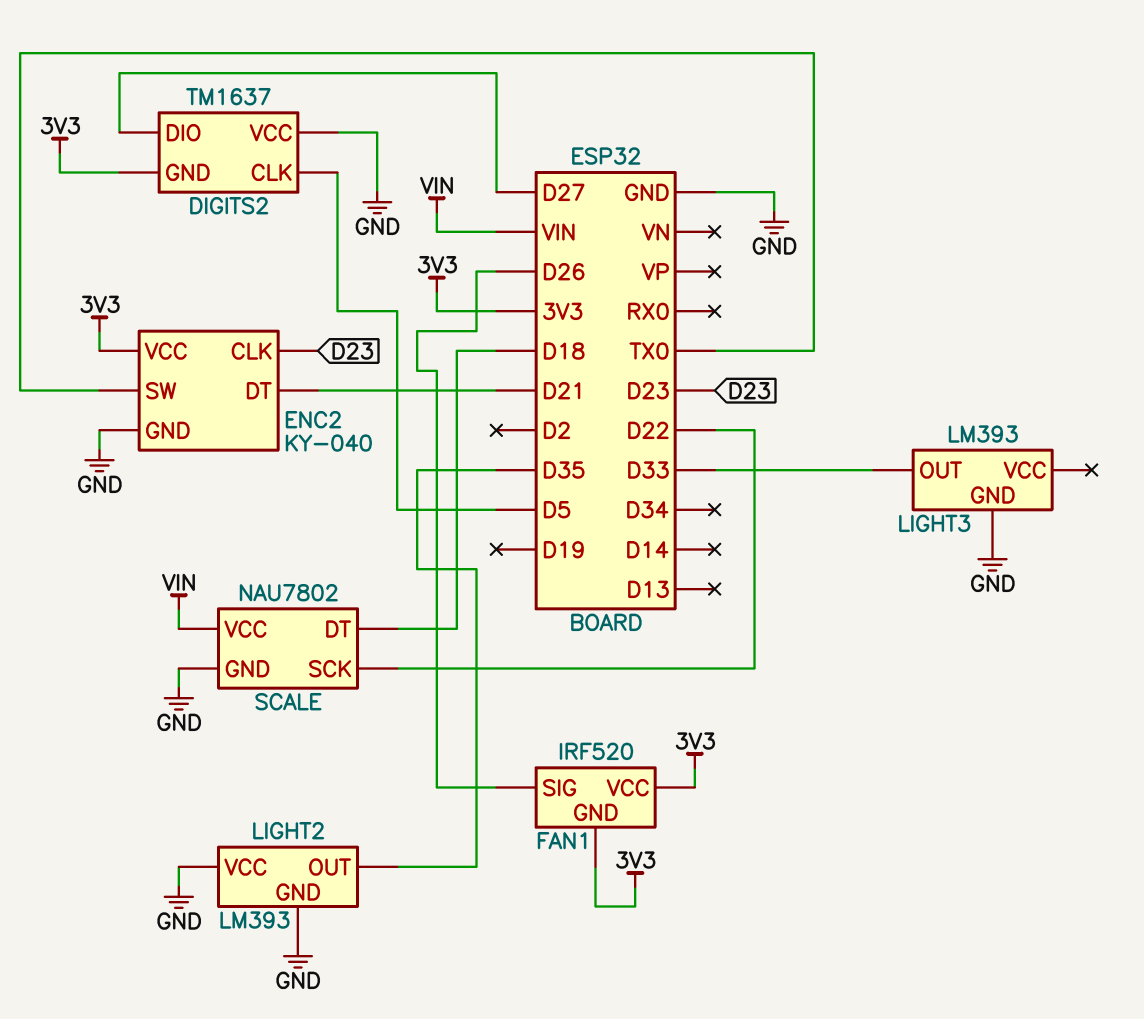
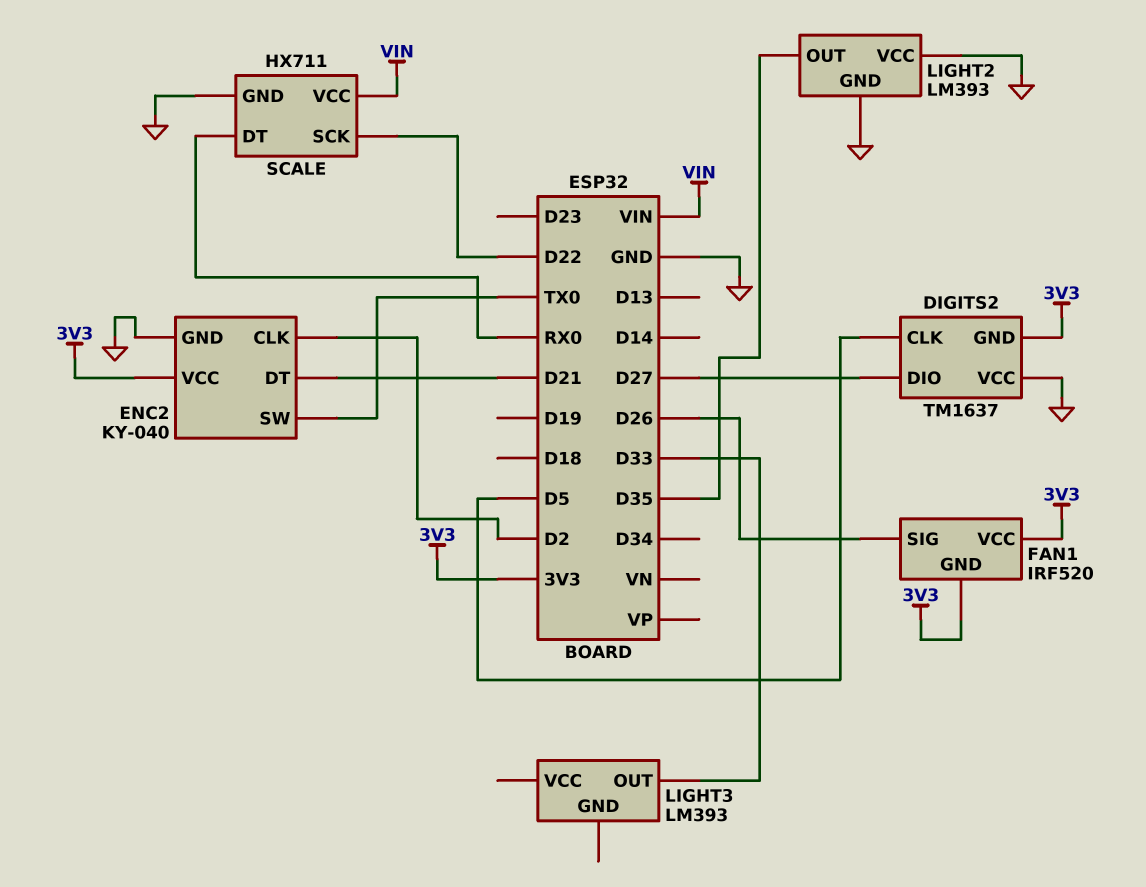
ENC2 pin CLK: D23 -> D2
LIGHT3 pin GND: GND -> none
SCALE: NAU7802 -> HX711
SCALE pin DT: D18 -> RX0

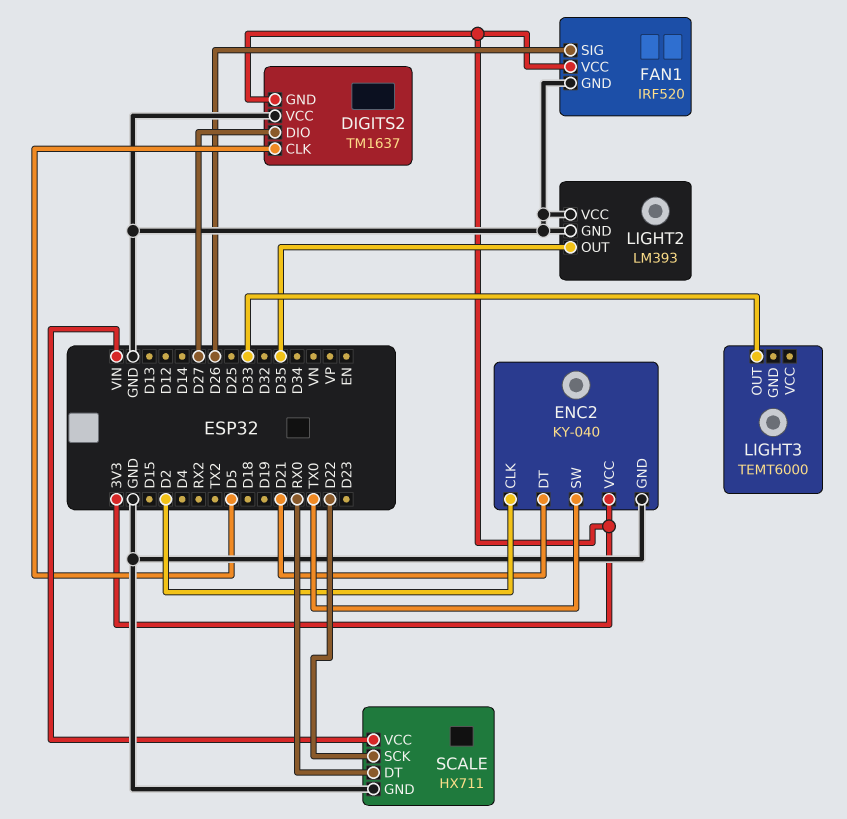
FAN1 pin GND: 3V3 -> GND
LIGHT3: LM393 -> TEMT6000

